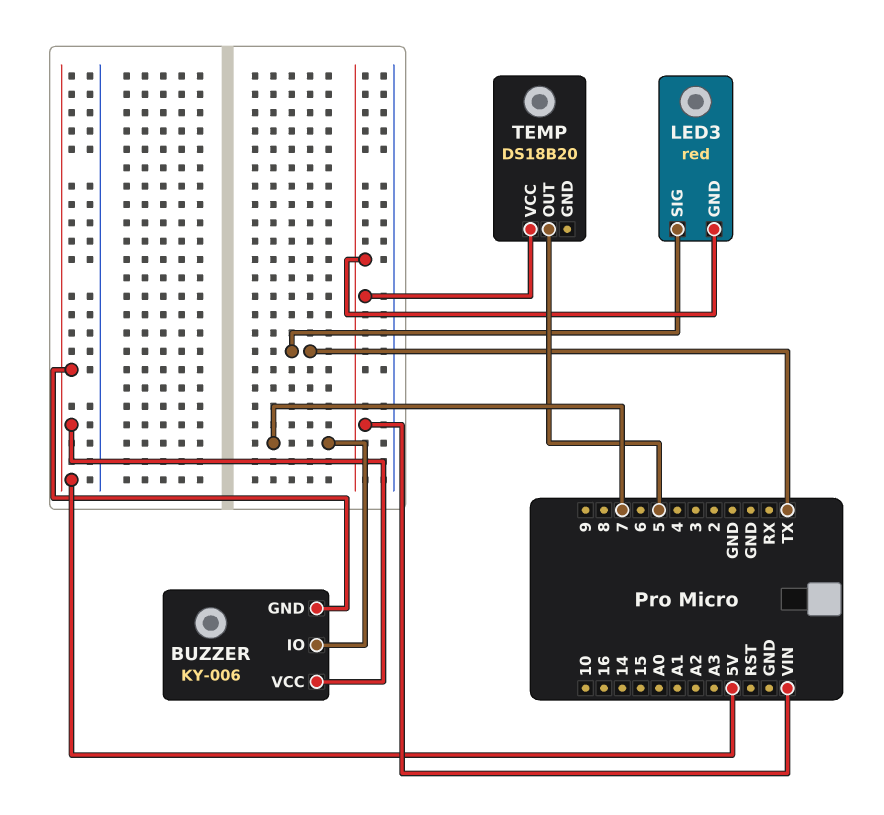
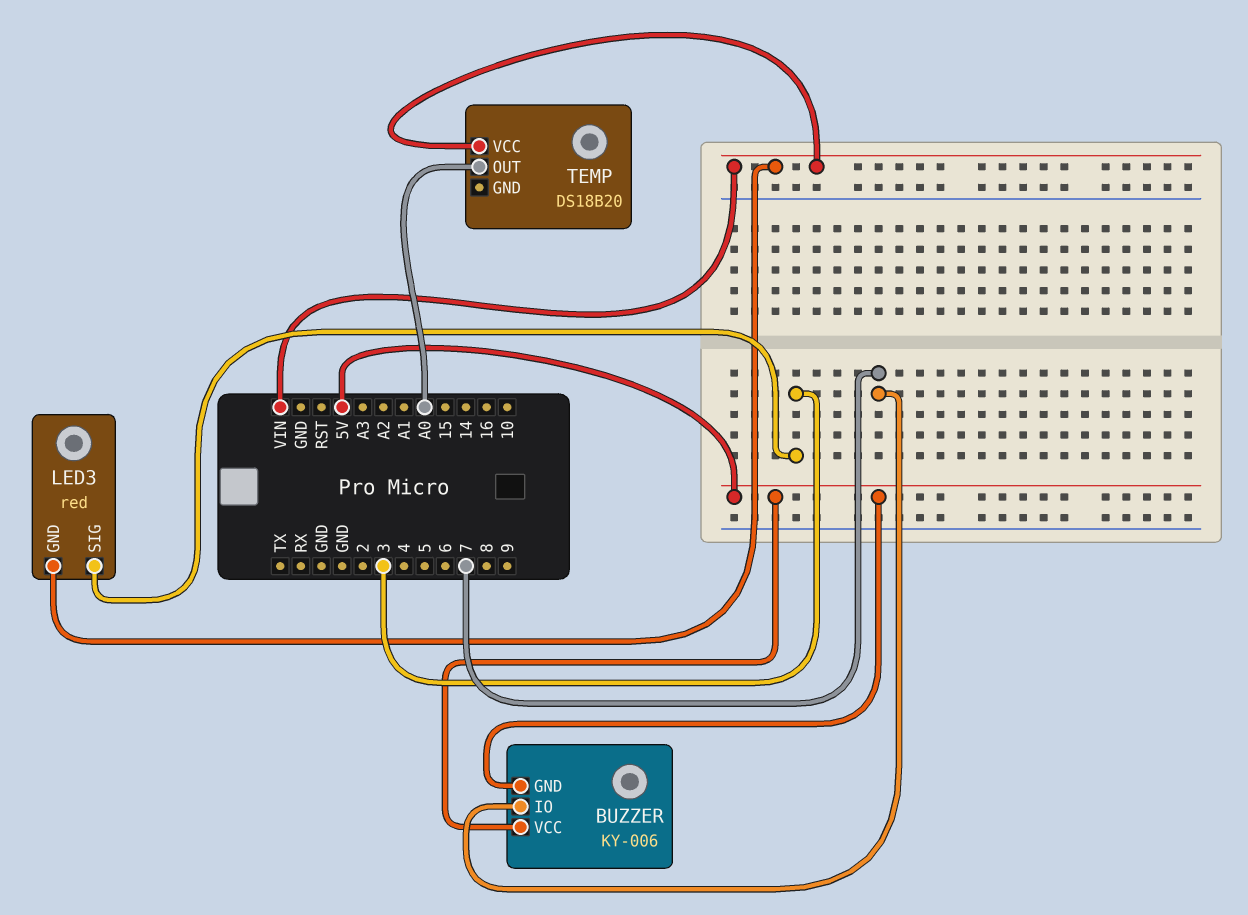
LED3 pin SIG: TX -> 3
TEMP pin OUT: 5 -> A0

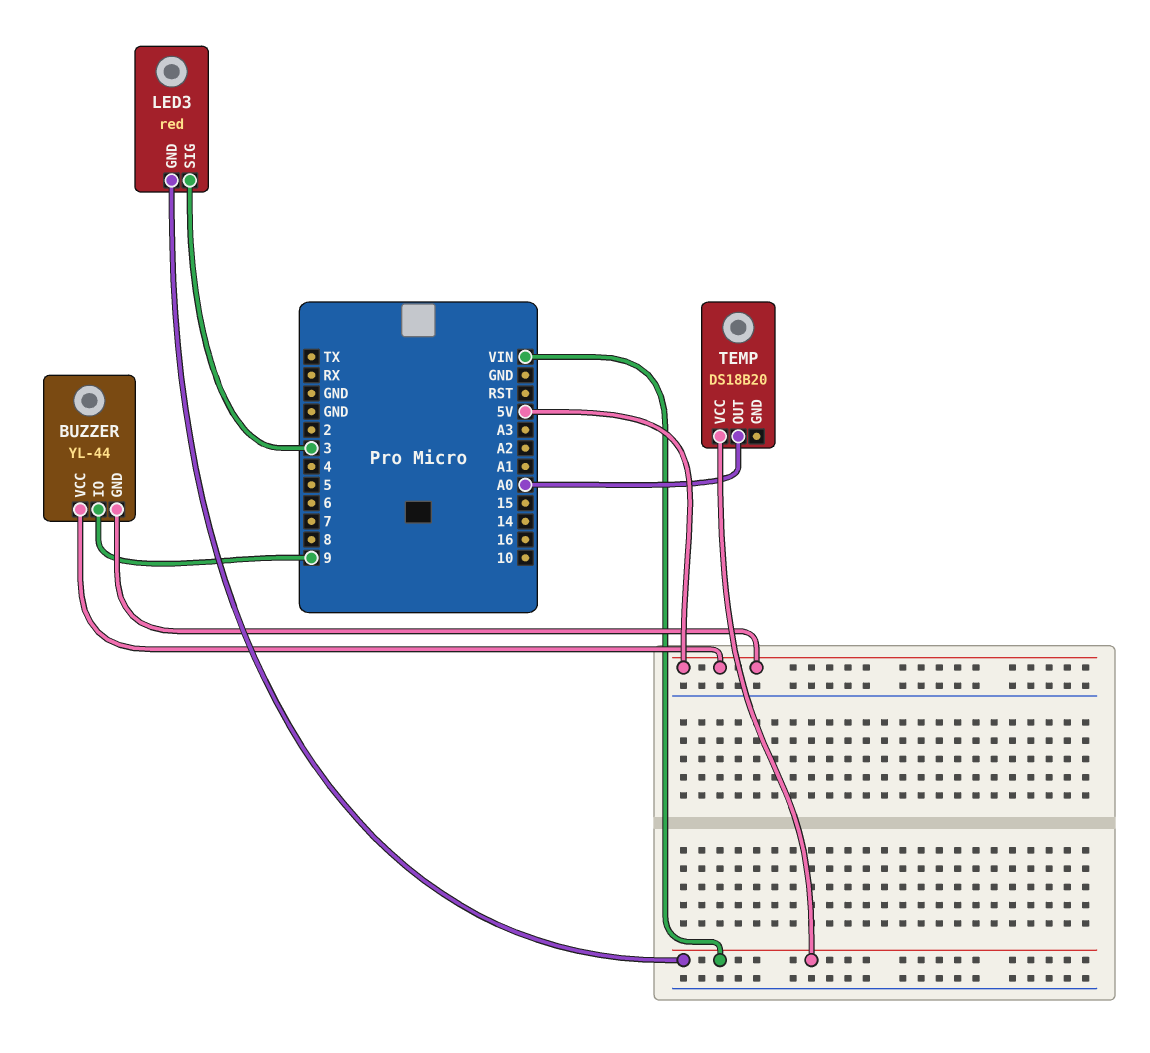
BUZZER: KY-006 -> YL-44
BUZZER pin IO: 7 -> 9

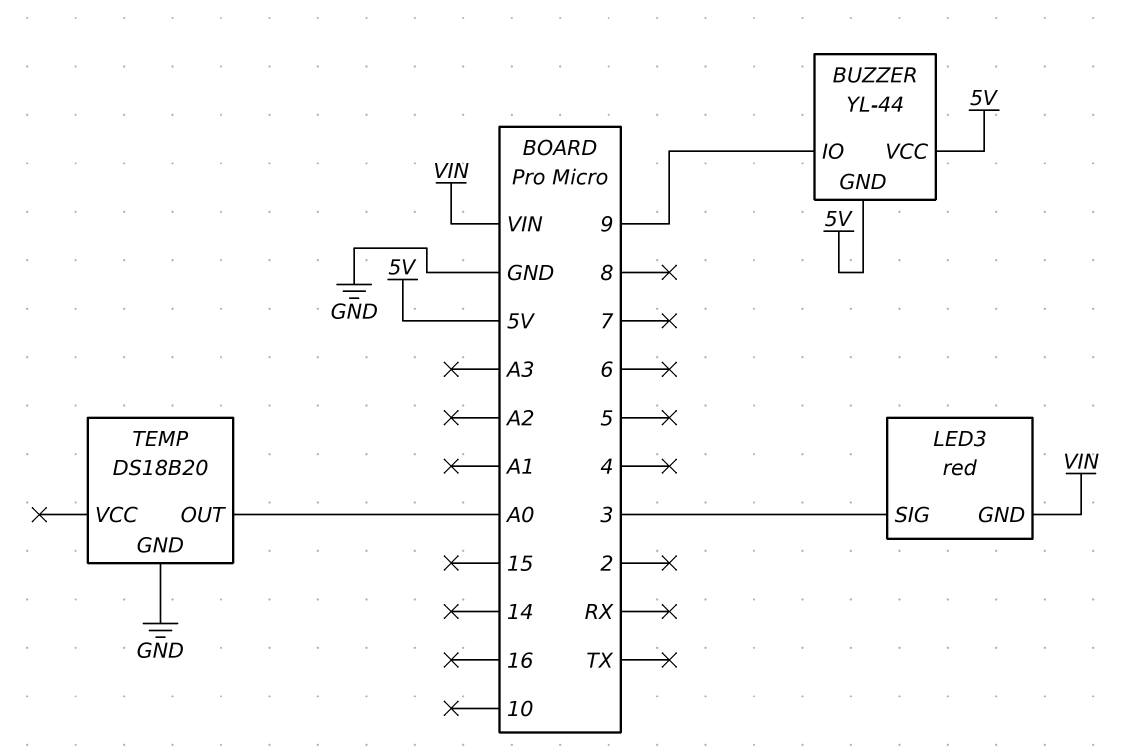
TEMP pin GND: none -> GND
TEMP pin VCC: VIN -> none

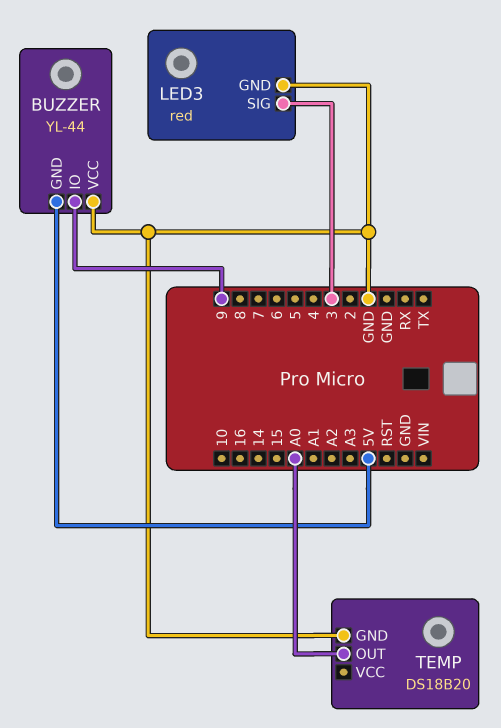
BUZZER pin VCC: 5V -> GND
LED3 pin GND: VIN -> GND

